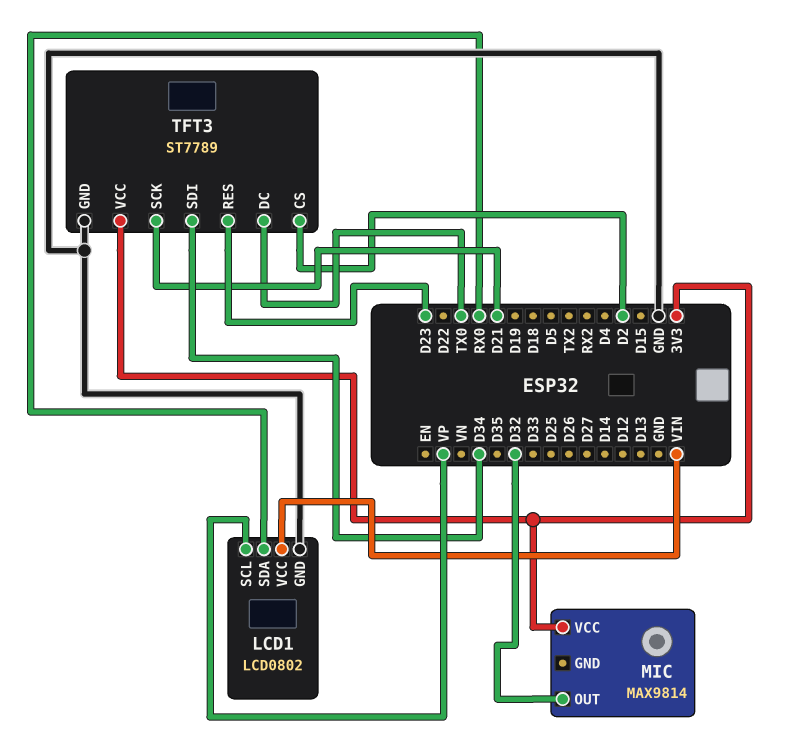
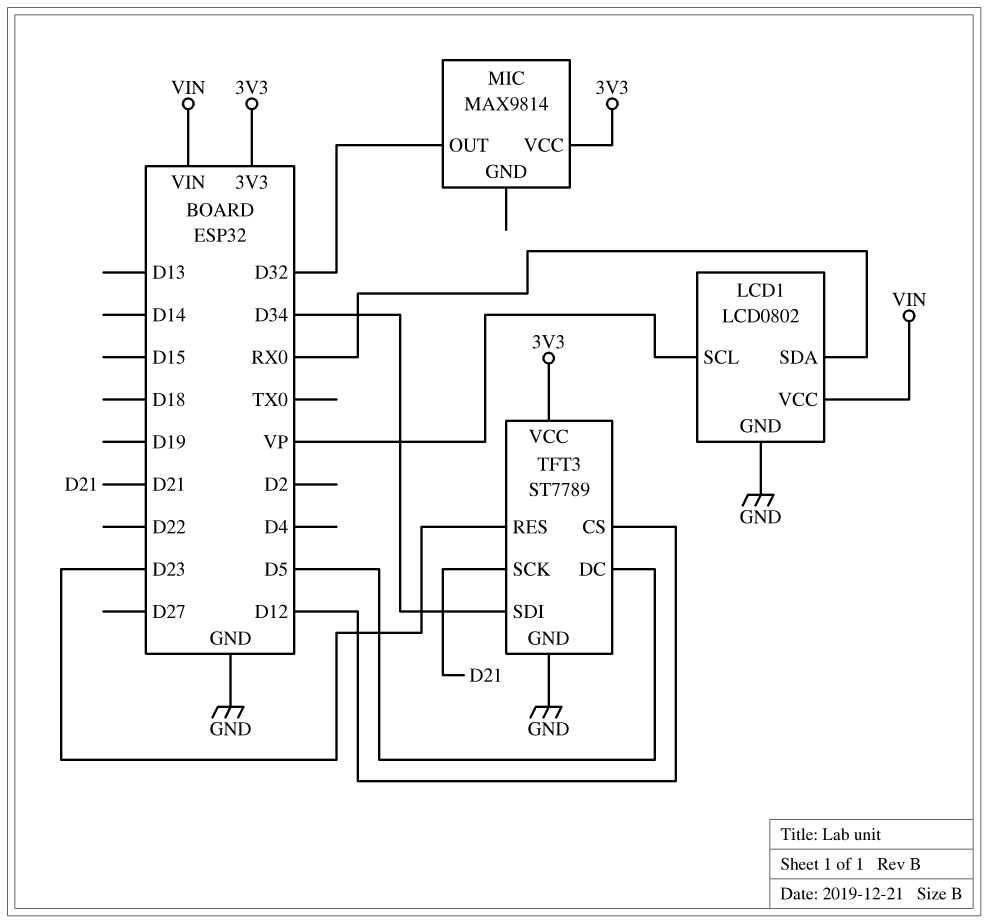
TFT3 pin CS: D2 -> D12
TFT3 pin DC: TX0 -> D5

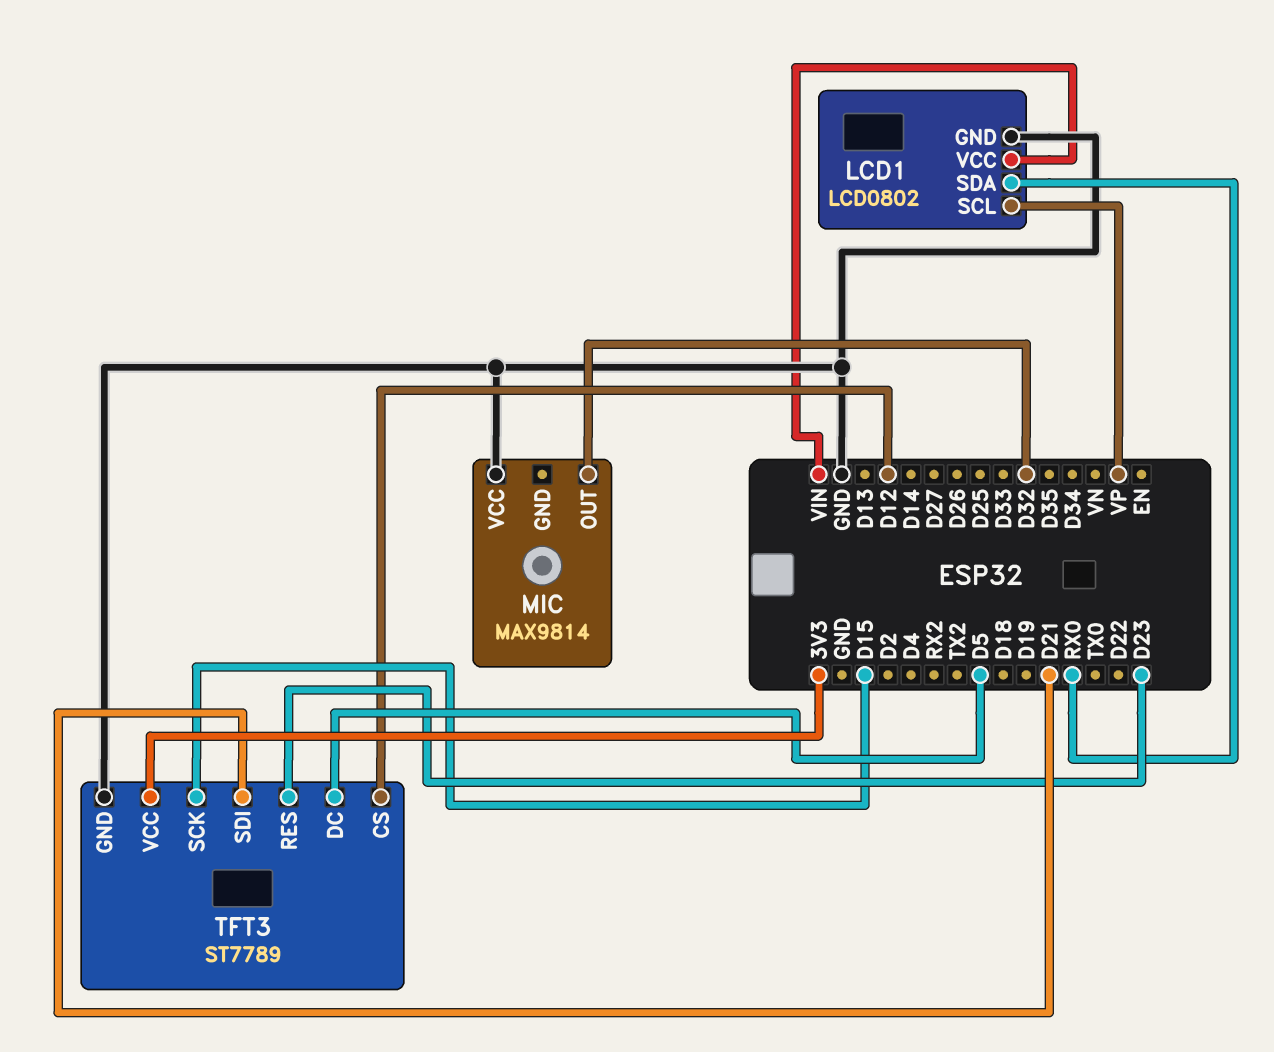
MIC pin VCC: 3V3 -> GND
TFT3 pin SCK: D21 -> D15
TFT3 pin SDI: D34 -> D21

